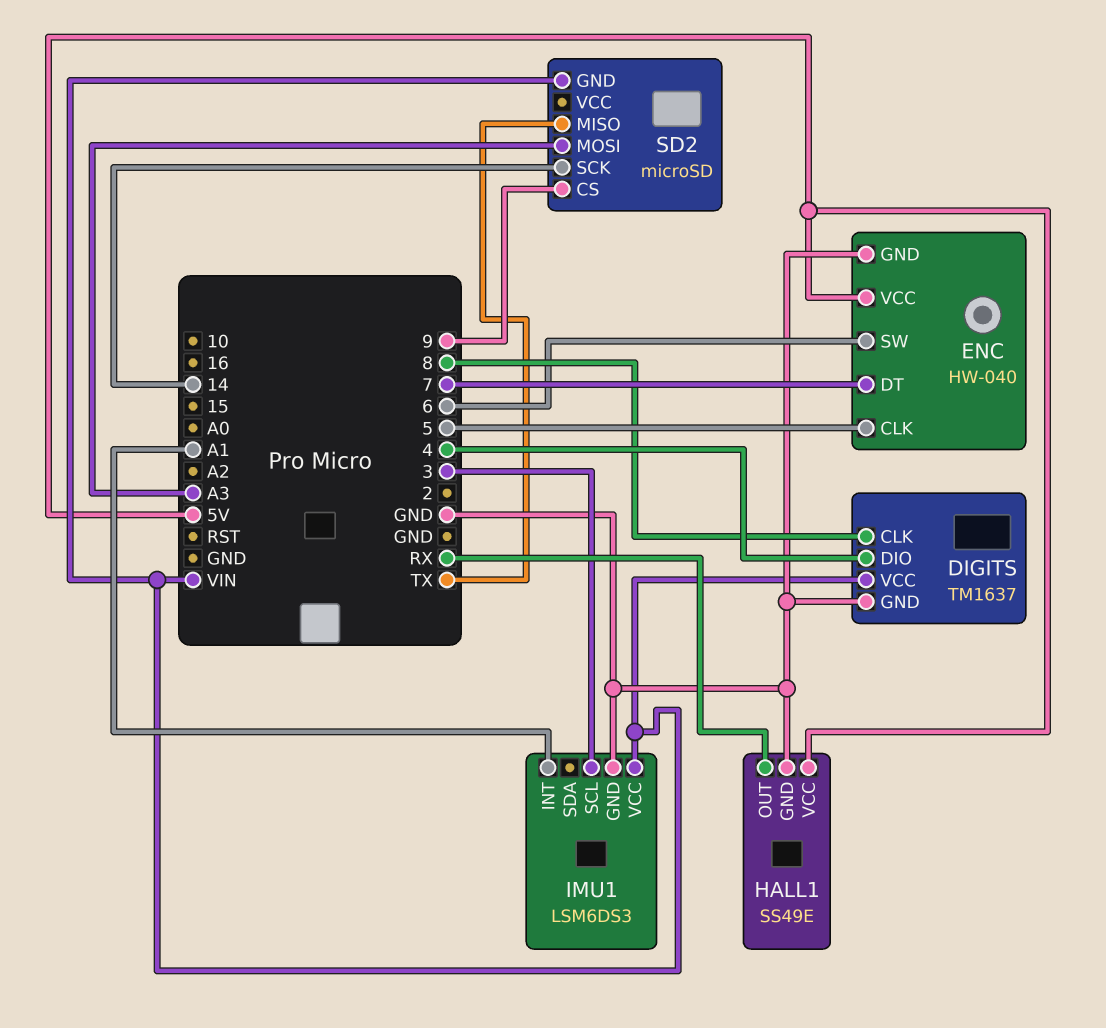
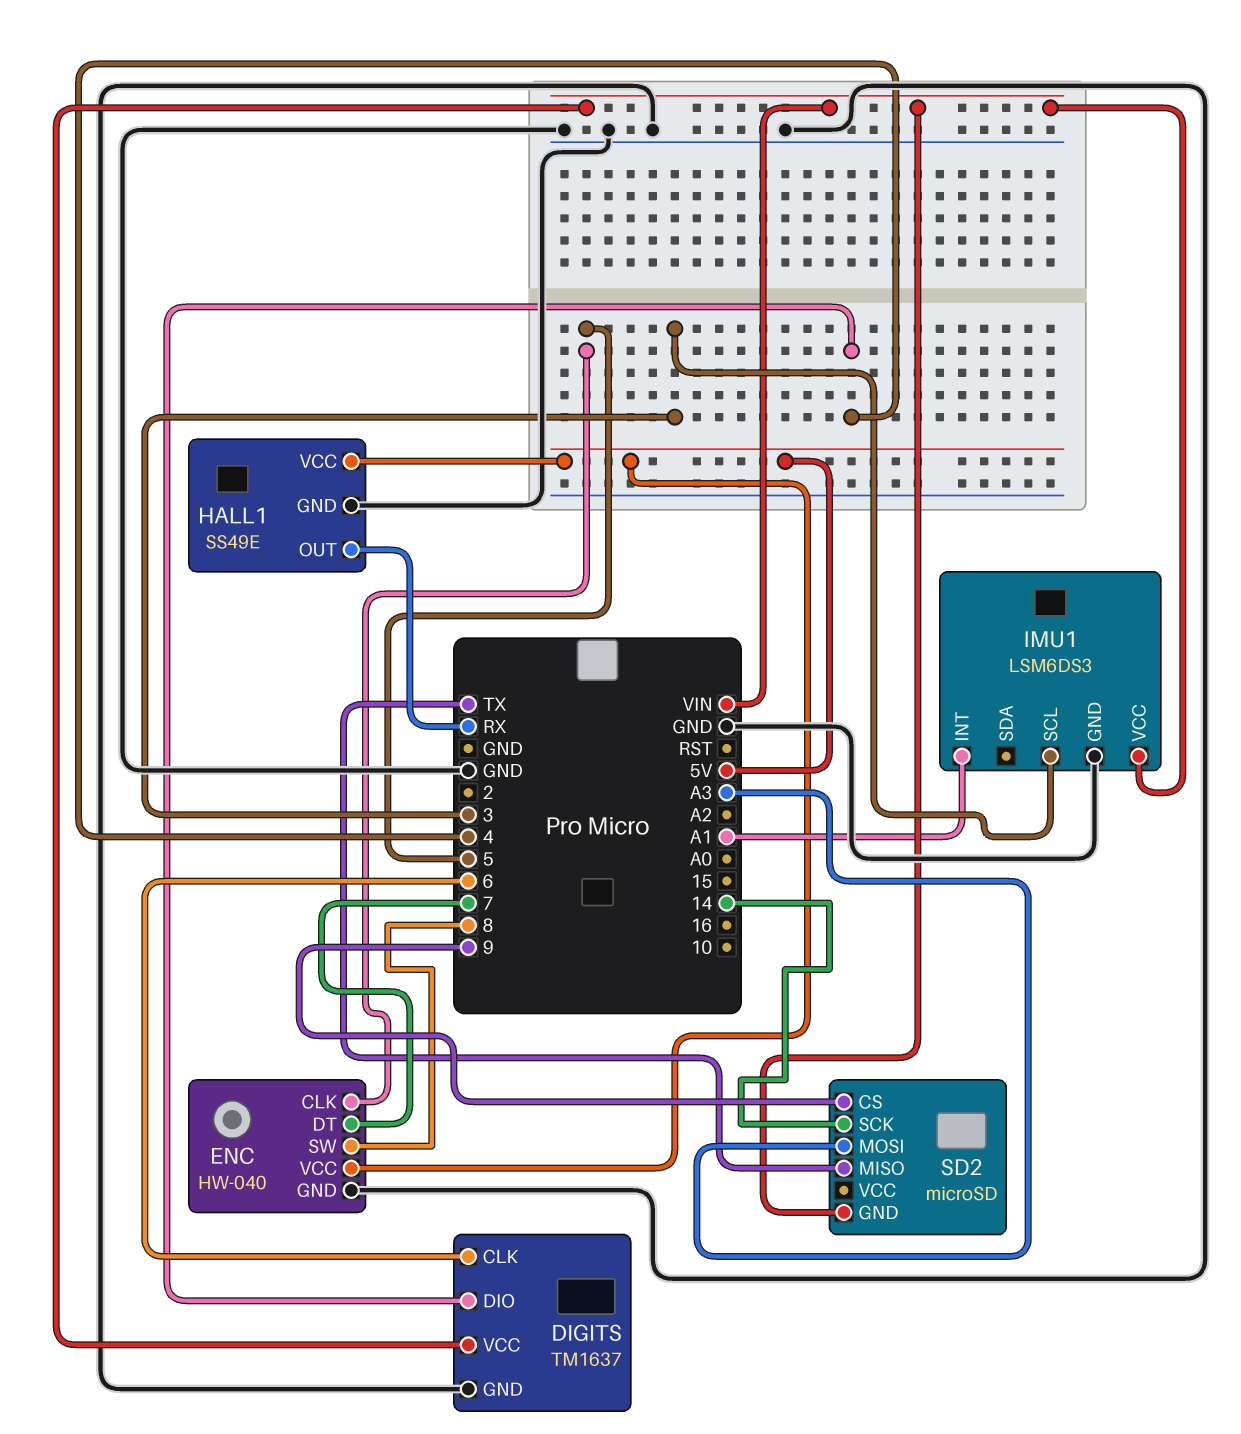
DIGITS pin CLK: 8 -> 6
ENC pin SW: 6 -> 8

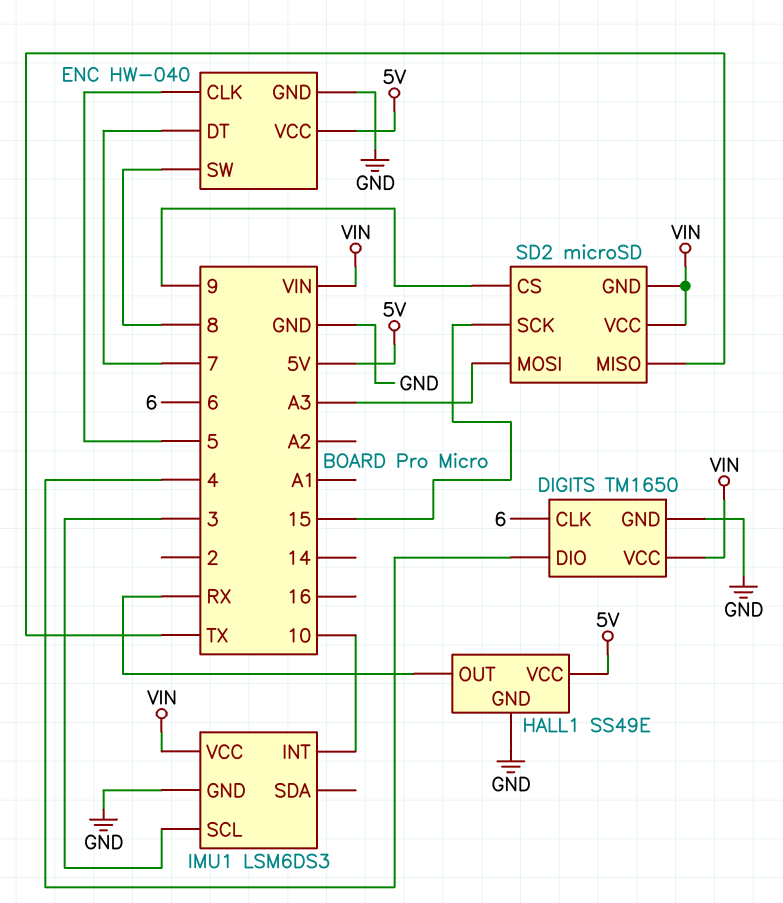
DIGITS: TM1637 -> TM1650
IMU1 pin INT: A1 -> 10
SD2 pin SCK: 14 -> 15
SD2 pin VCC: none -> VIN

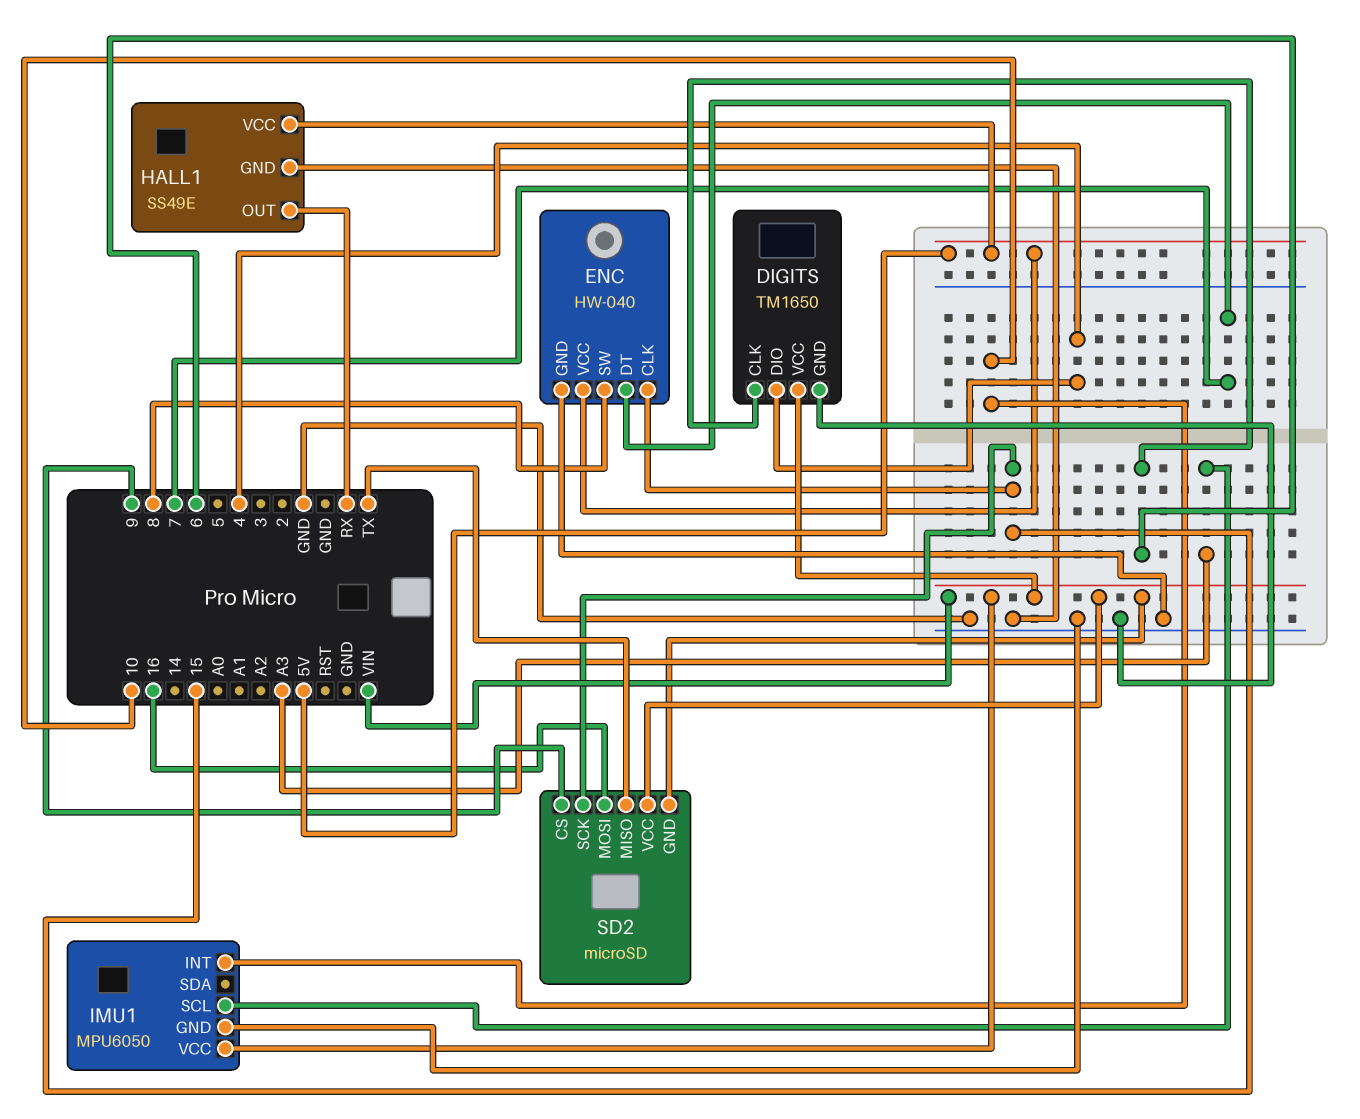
ENC pin CLK: 5 -> 15
IMU1: LSM6DS3 -> MPU6050
IMU1 pin SCL: 3 -> A3
SD2 pin MOSI: A3 -> 16

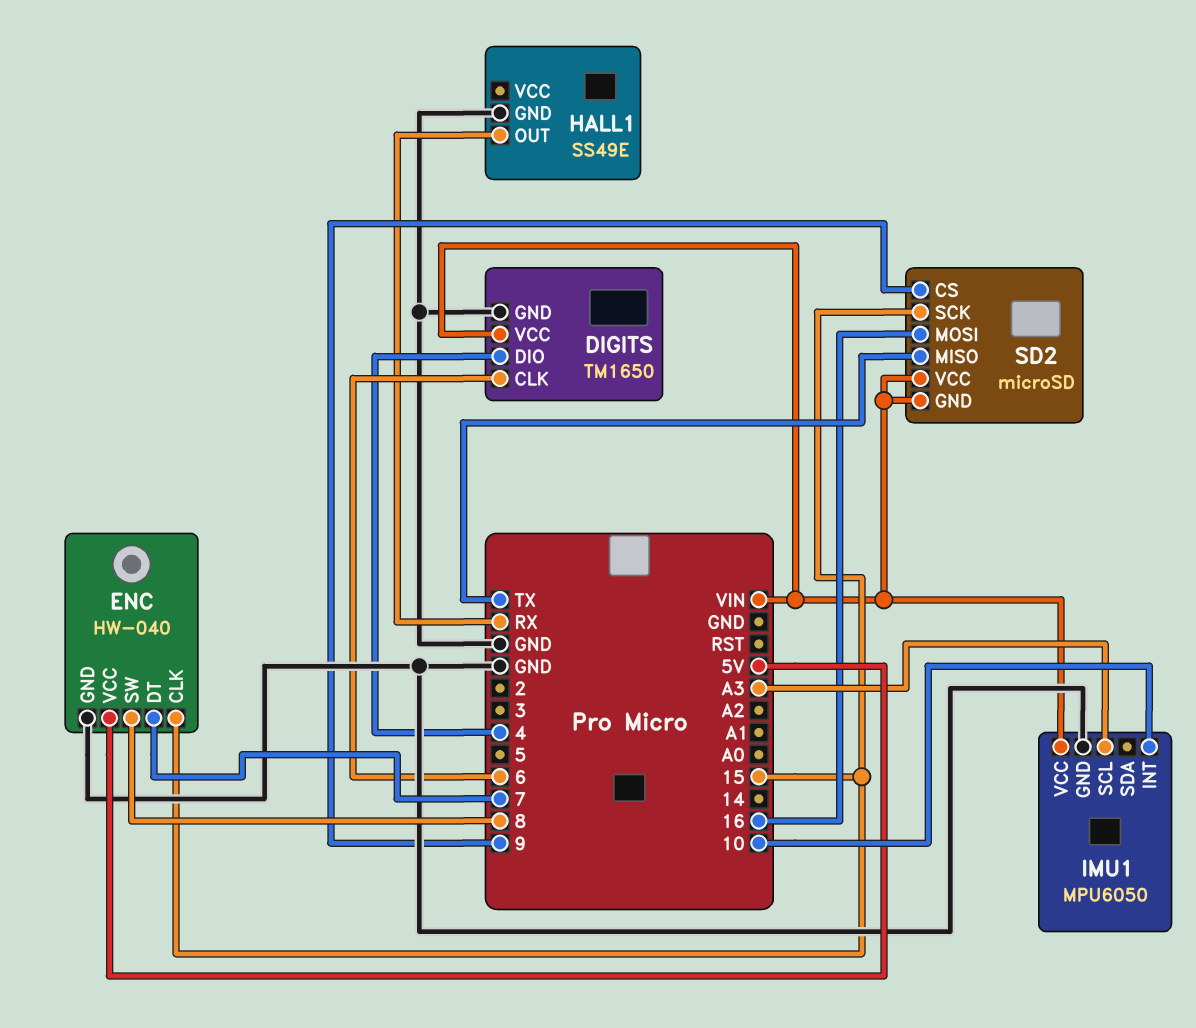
HALL1 pin VCC: 5V -> none

